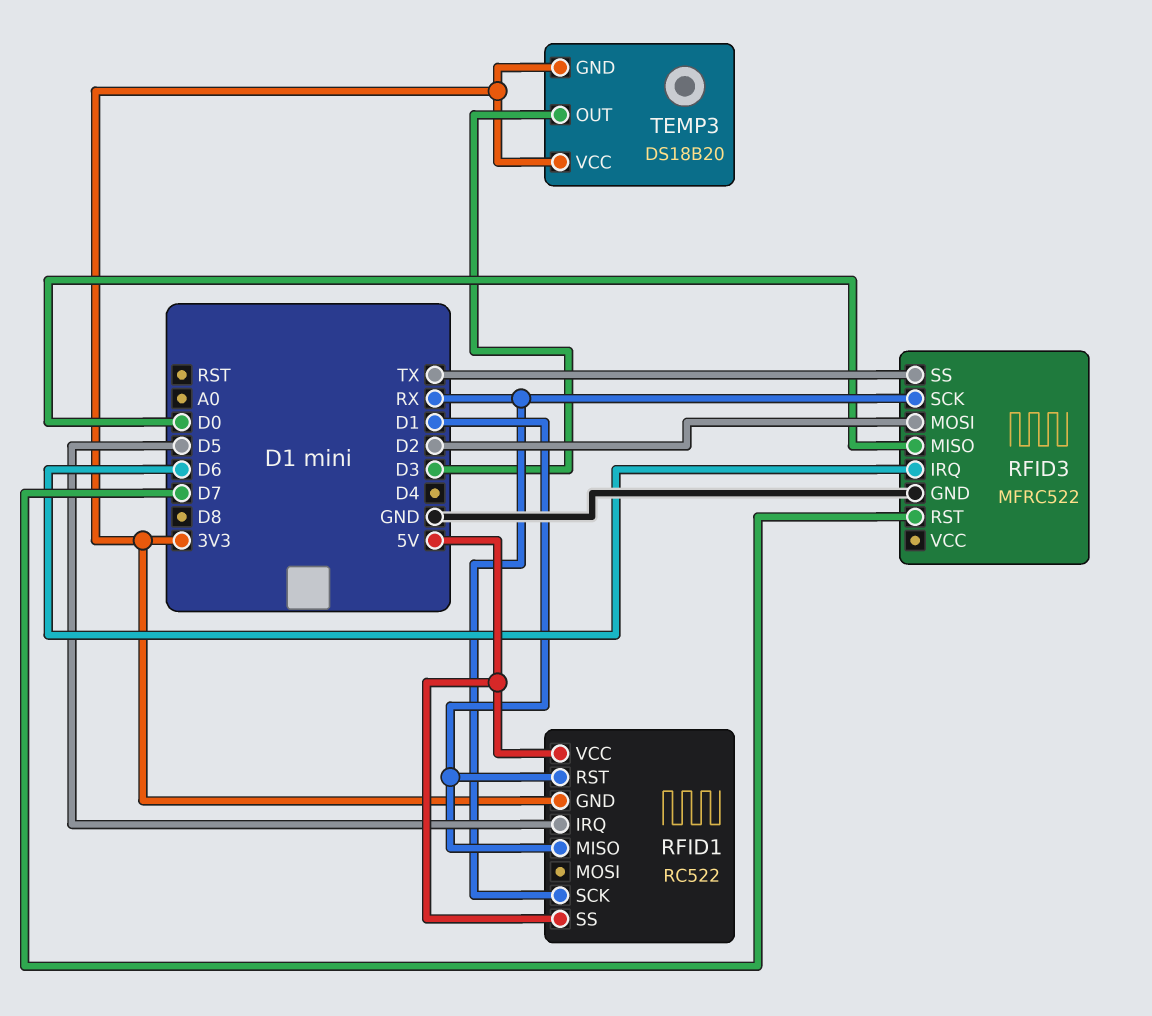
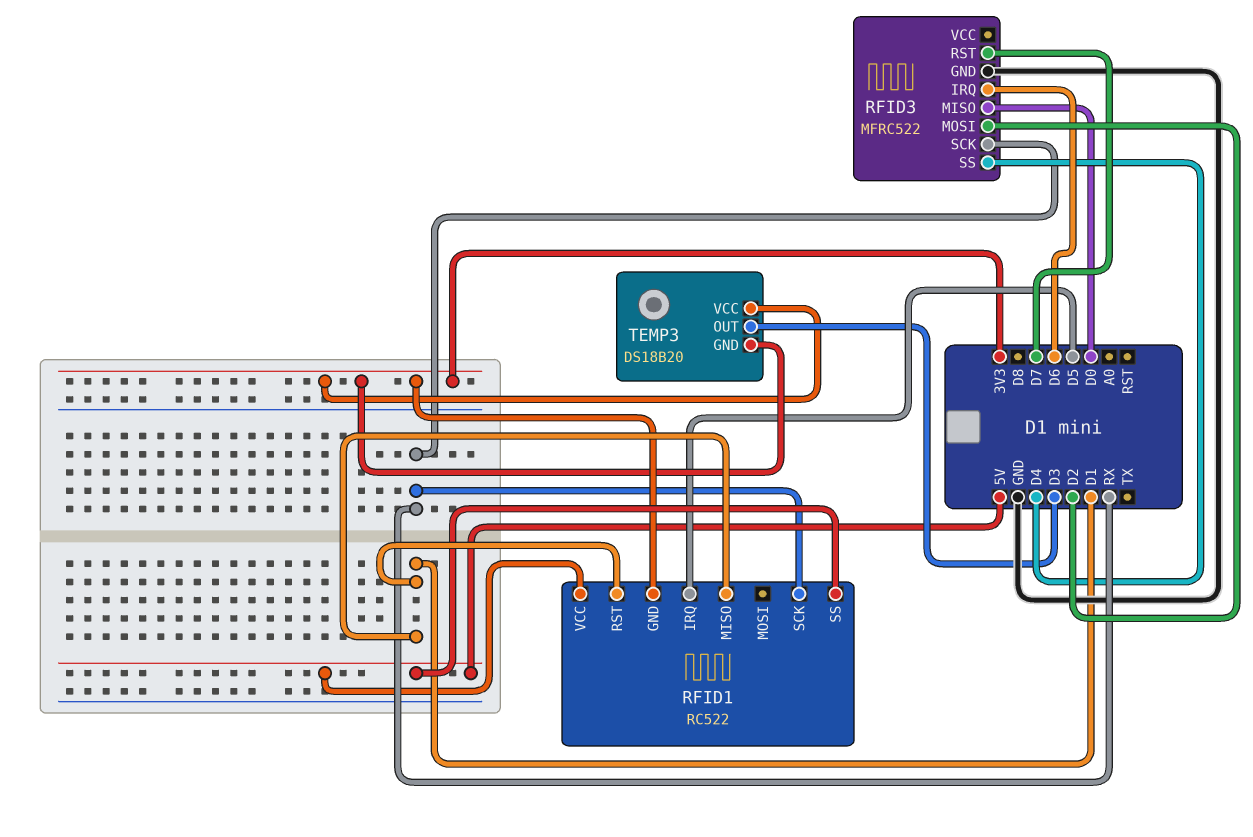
RFID3 pin SS: TX -> D4

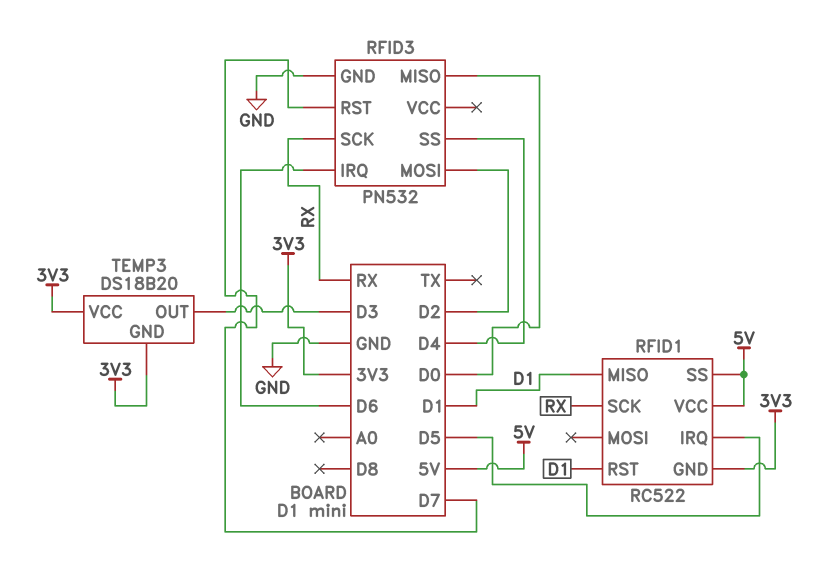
RFID3: MFRC522 -> PN532

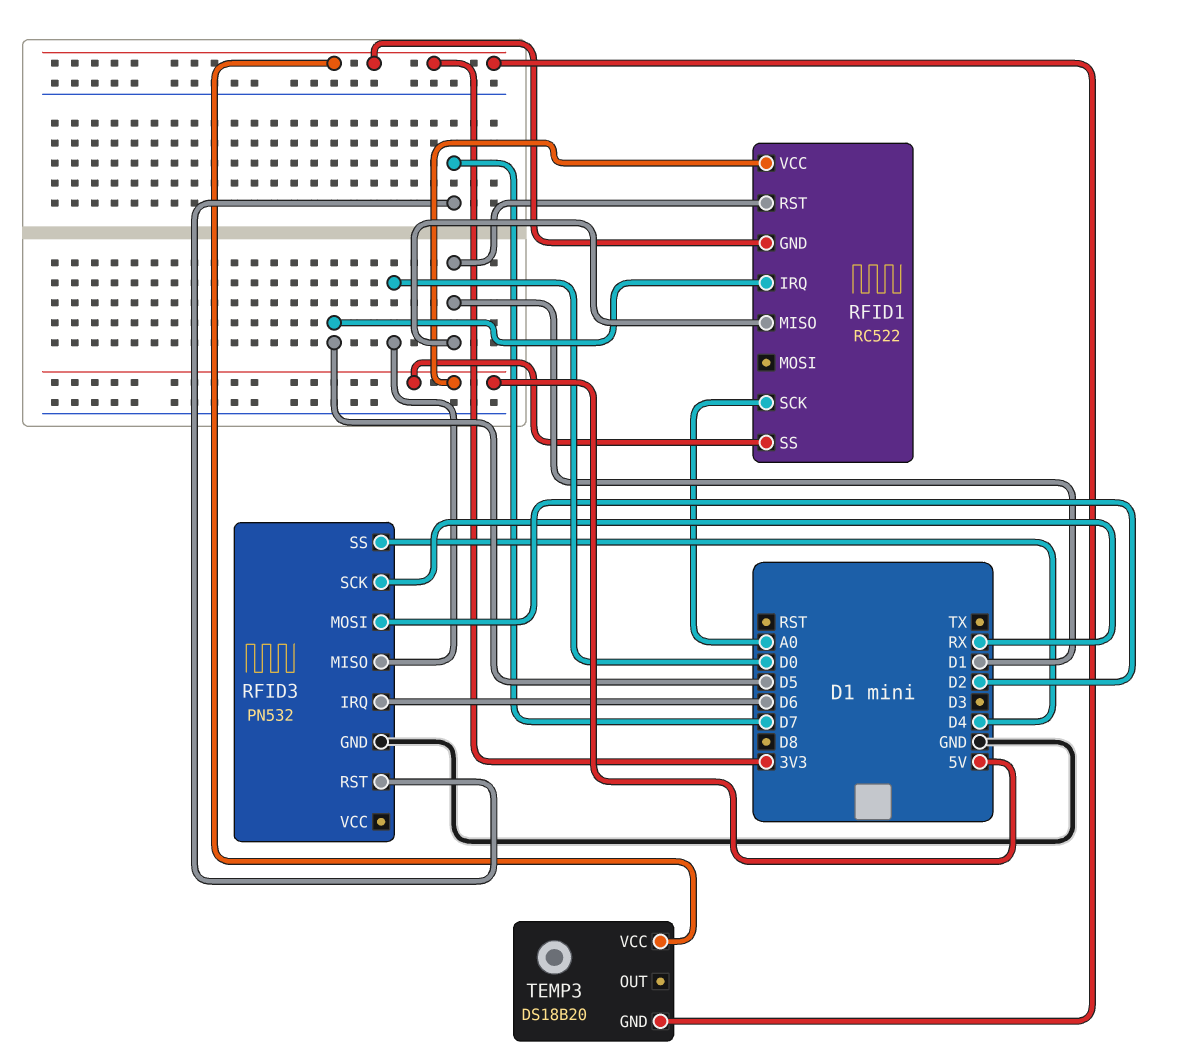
RFID1 pin SCK: RX -> A0
TEMP3 pin OUT: D3 -> none

